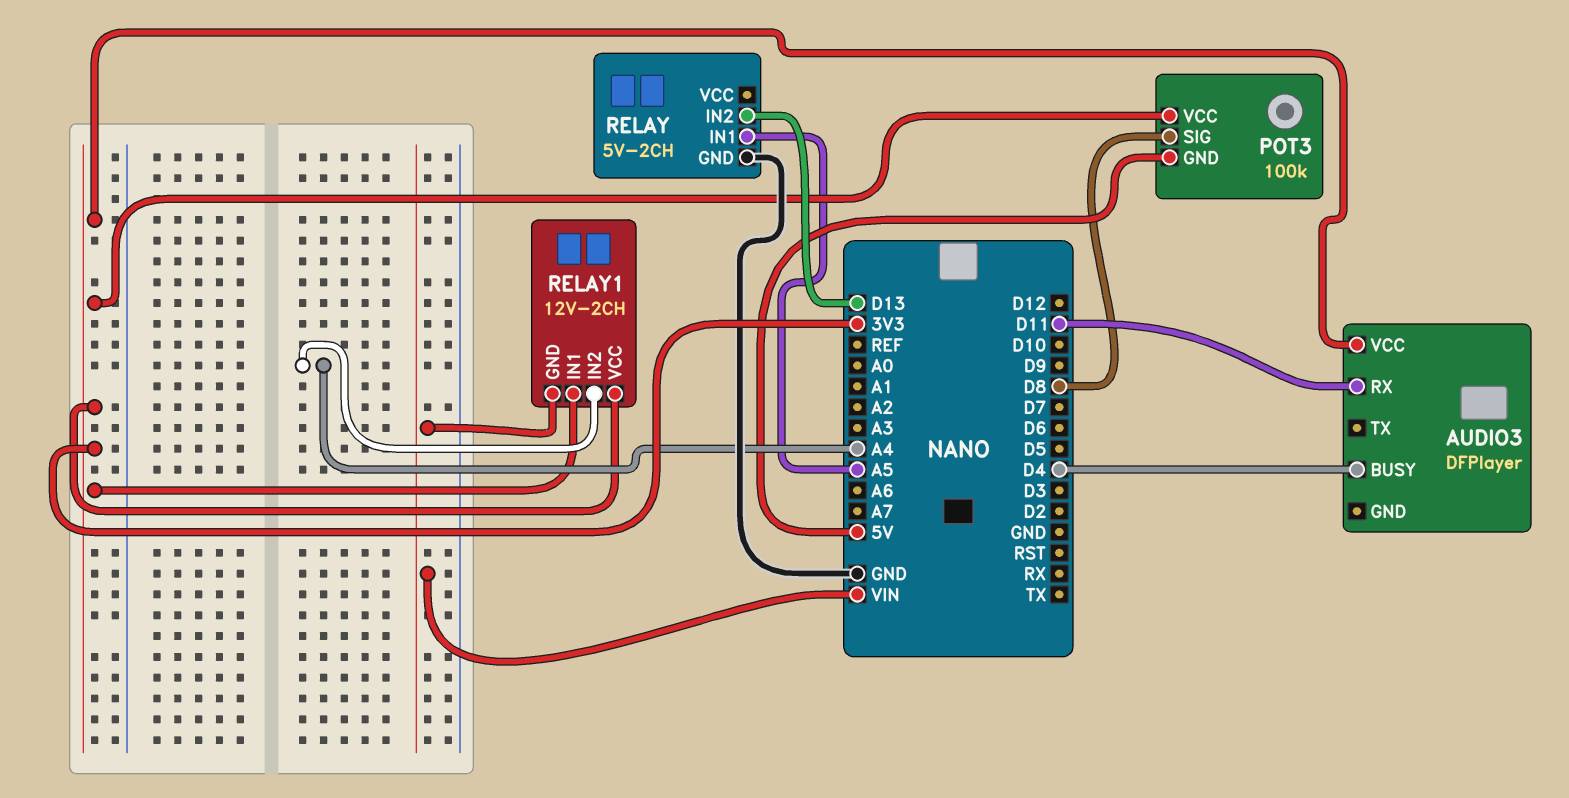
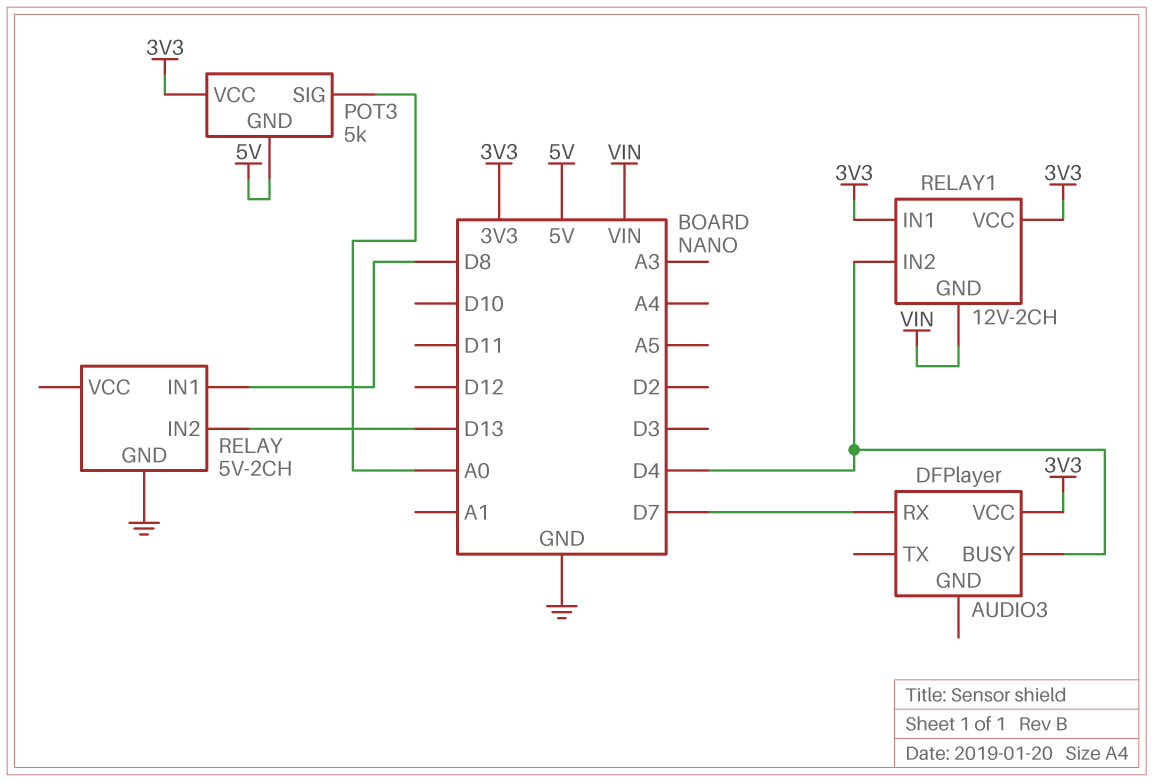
AUDIO3 pin RX: D11 -> D7
POT3: 100k -> 5k
POT3 pin SIG: D8 -> A0
RELAY pin IN1: A5 -> D8
RELAY1 pin IN2: A4 -> D4

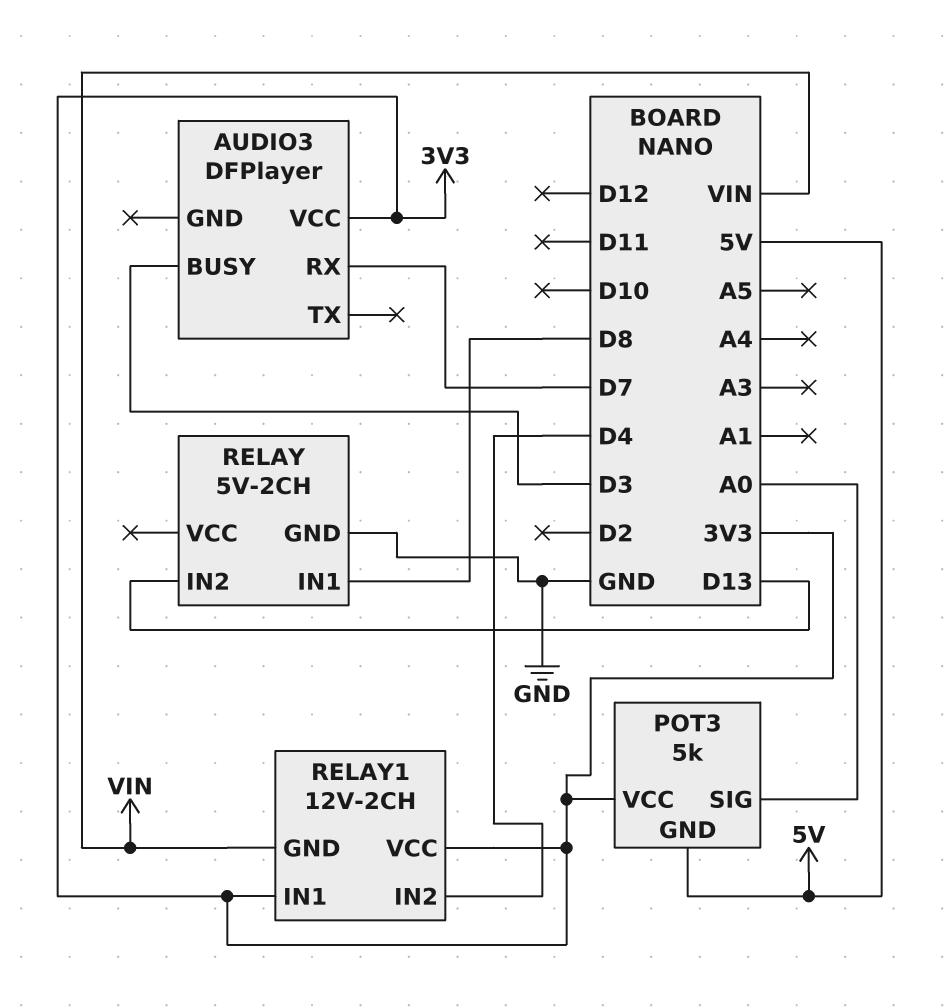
AUDIO3 pin BUSY: D4 -> D3

